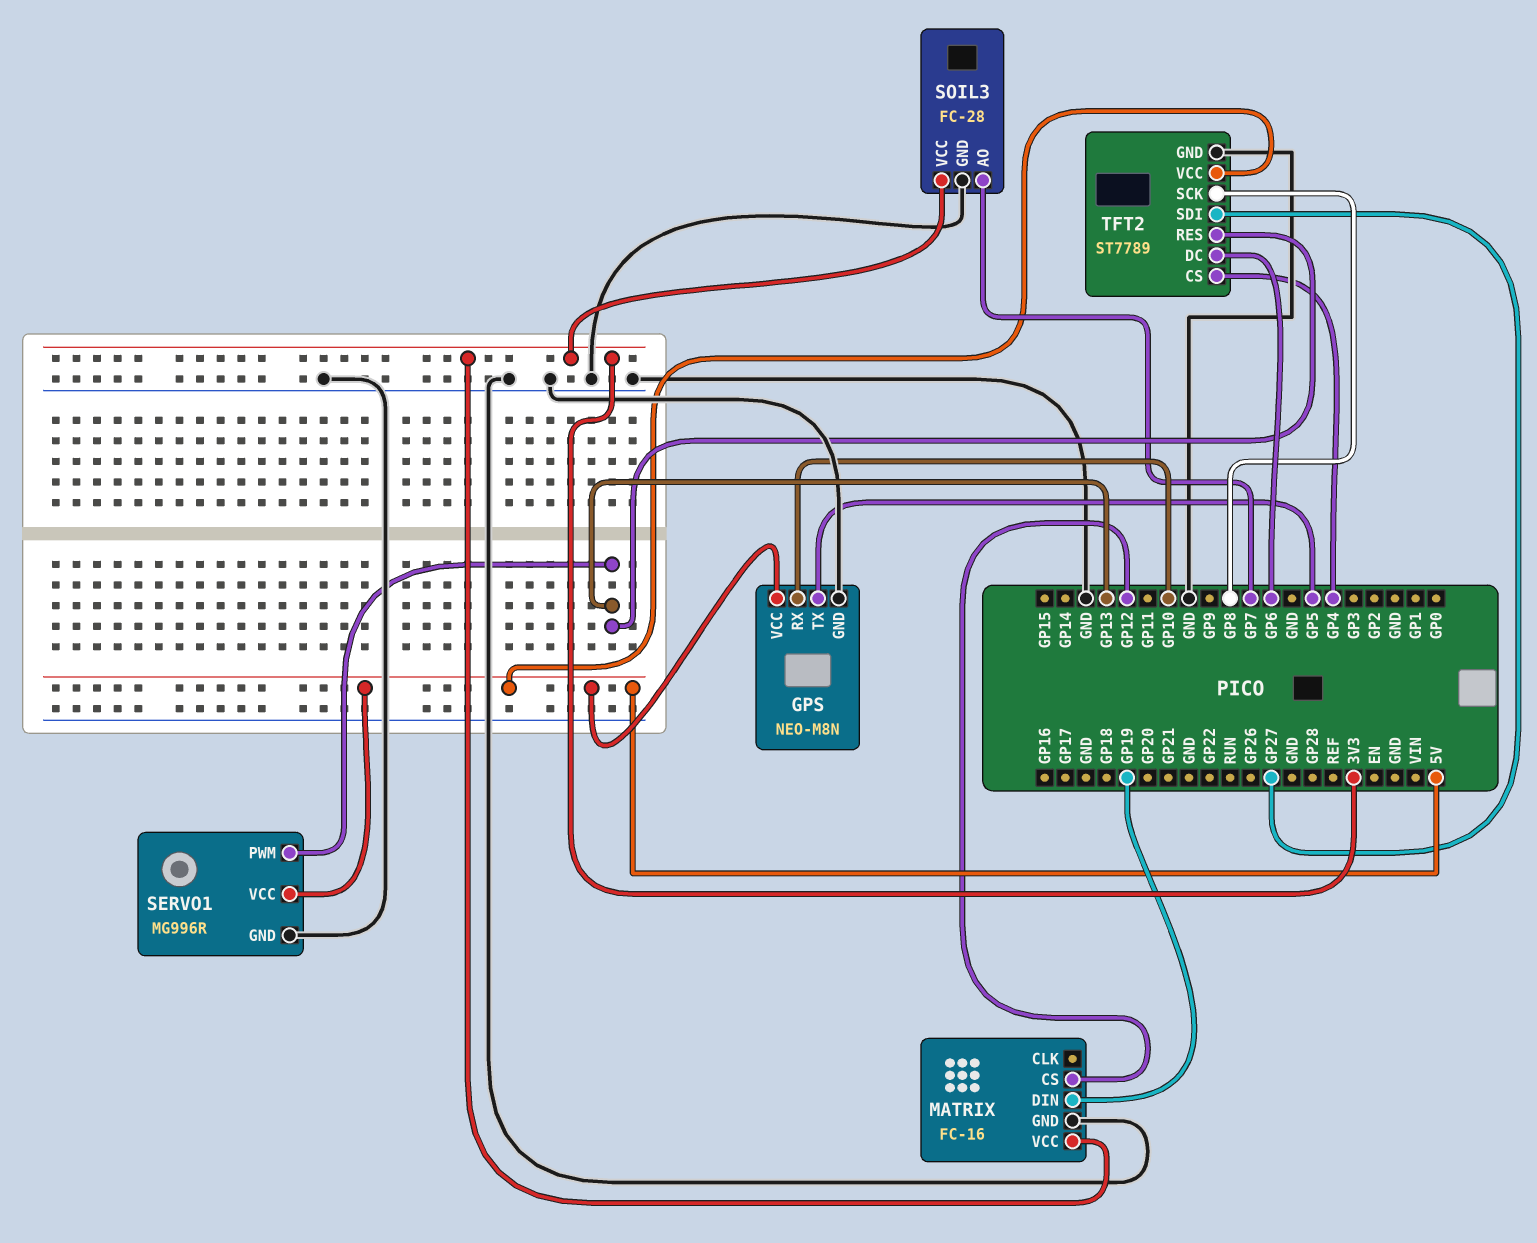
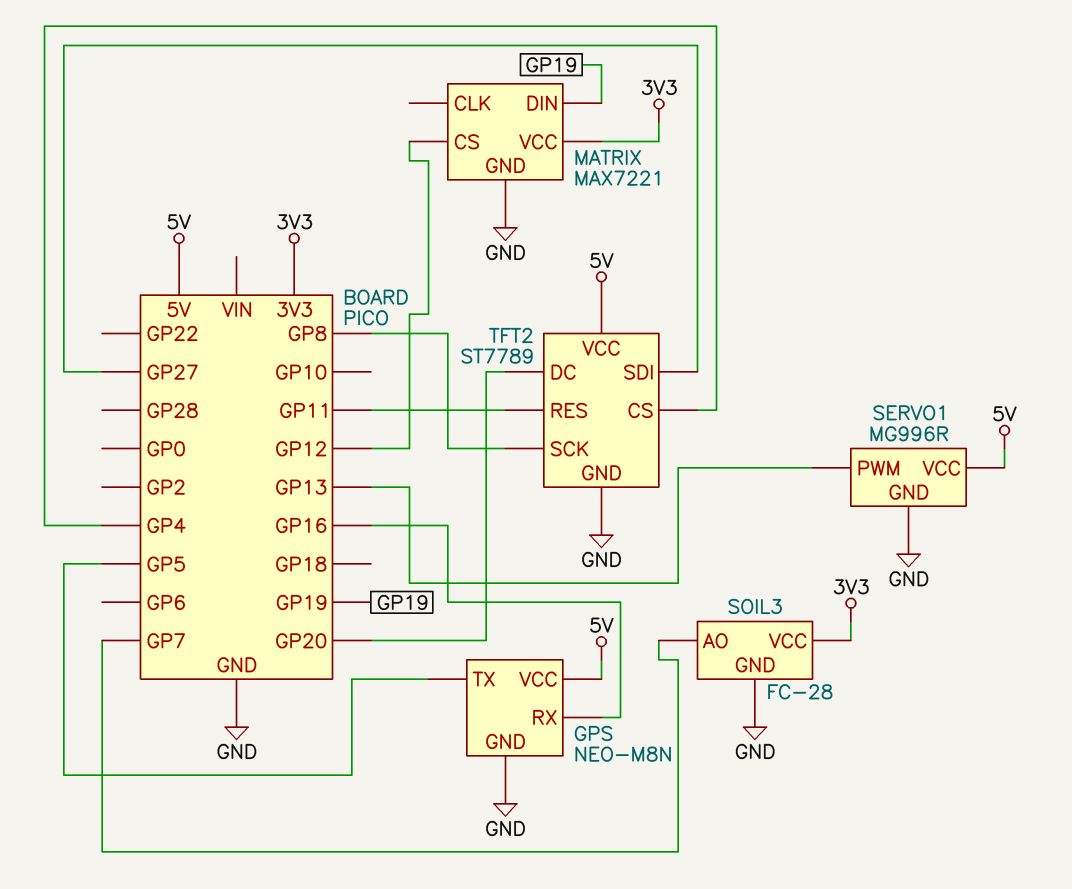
GPS pin RX: GP10 -> GP16
MATRIX: FC-16 -> MAX7221
TFT2 pin DC: GP6 -> GP20
TFT2 pin RES: GP13 -> GP11

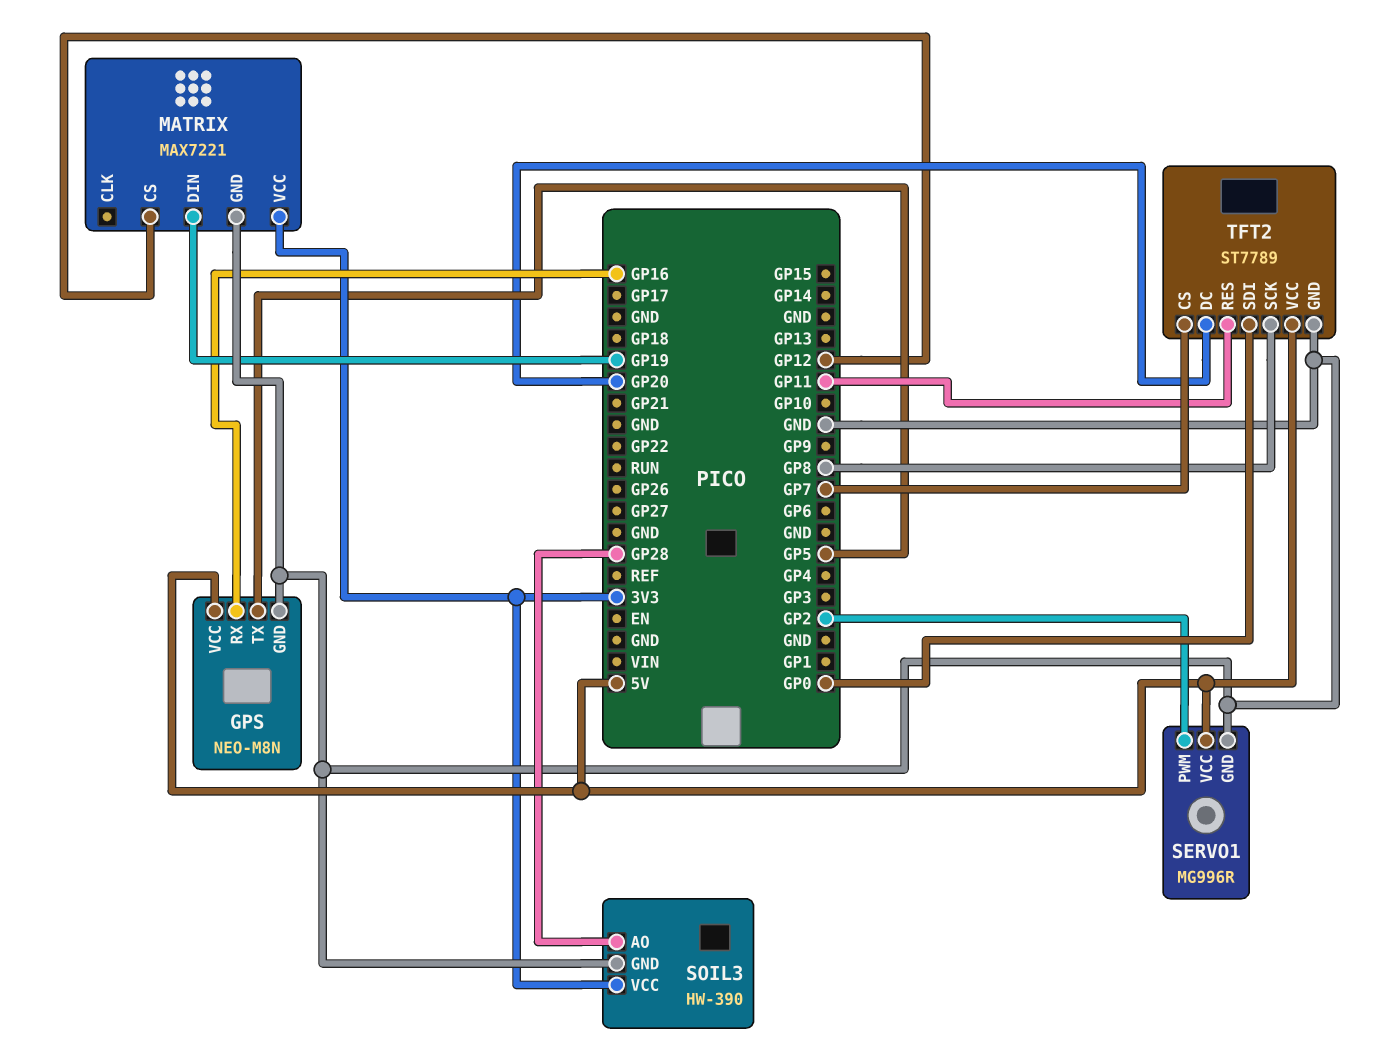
SERVO1 pin PWM: GP13 -> GP2
SOIL3: FC-28 -> HW-390
SOIL3 pin AO: GP7 -> GP28
TFT2 pin CS: GP4 -> GP7
TFT2 pin SDI: GP27 -> GP0

